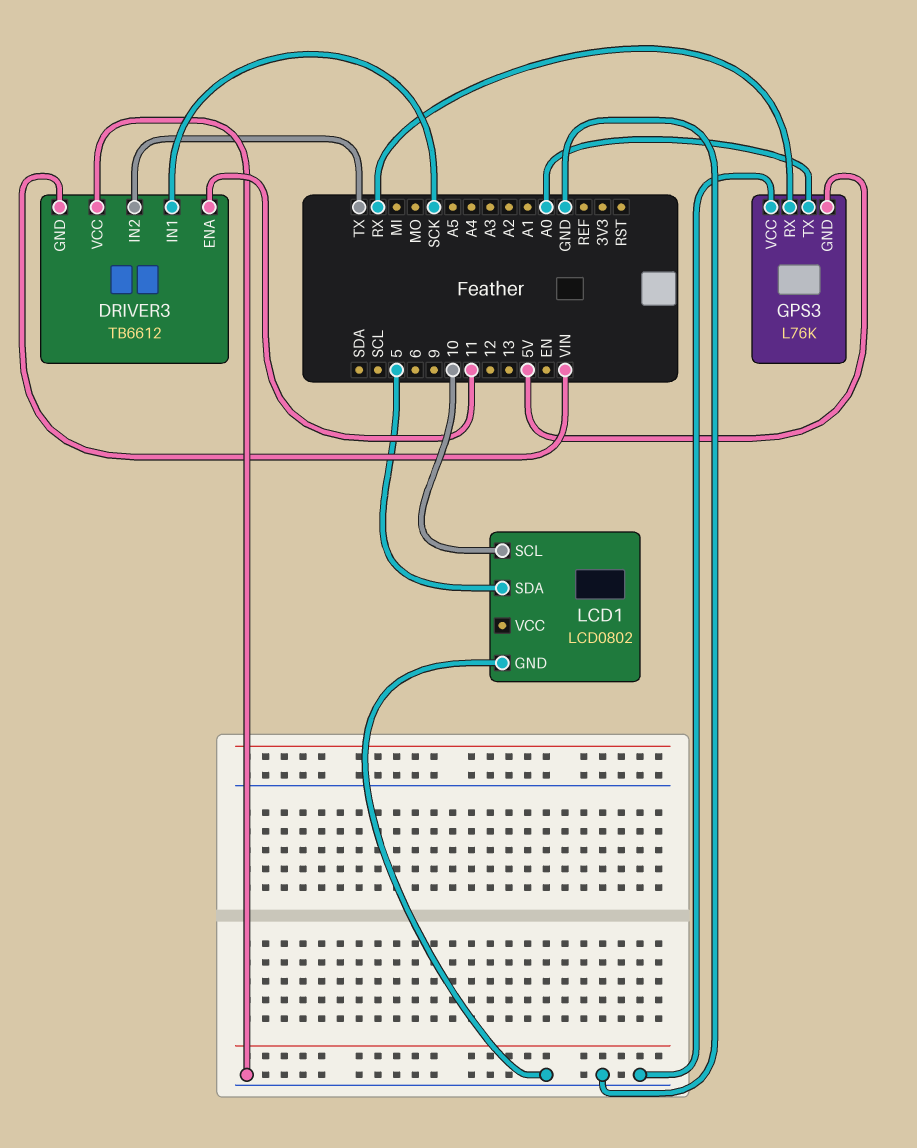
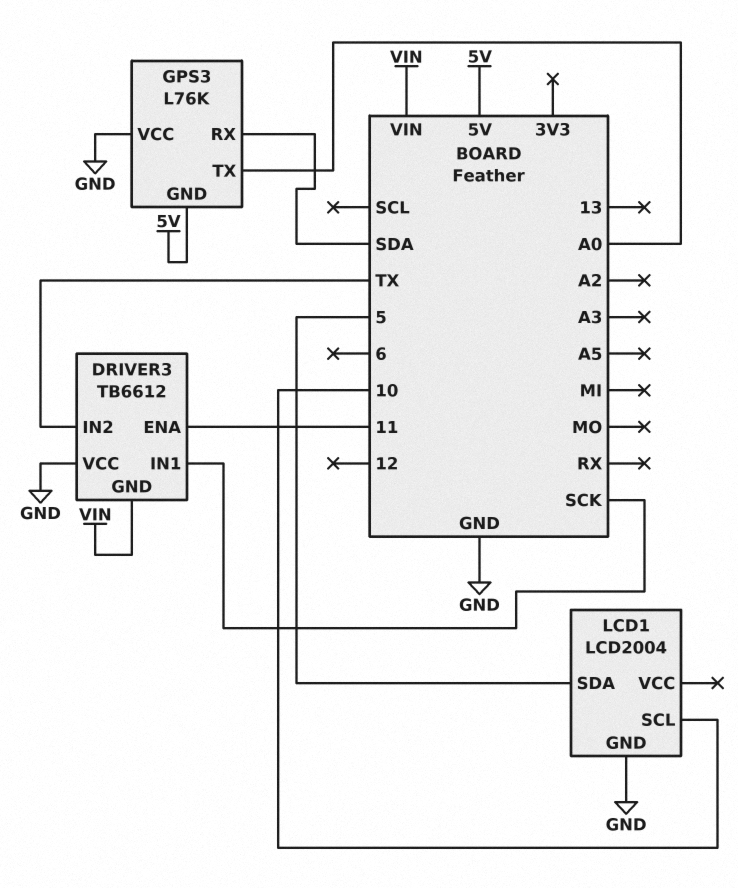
GPS3 pin RX: RX -> SDA
LCD1: LCD0802 -> LCD2004

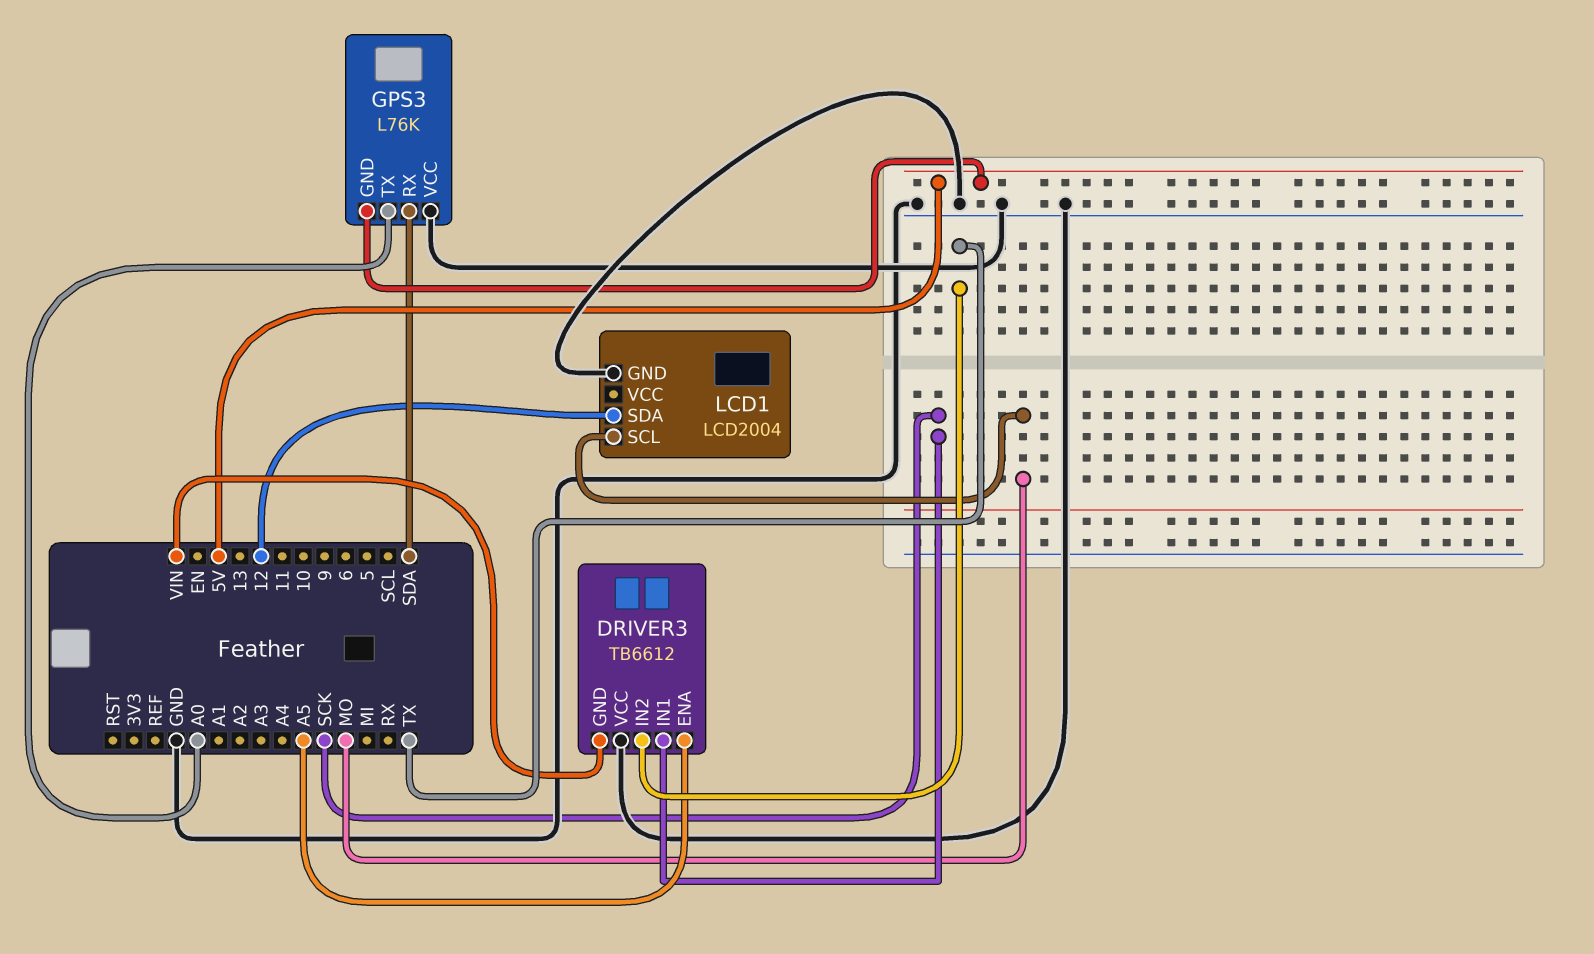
DRIVER3 pin ENA: 11 -> A5
LCD1 pin SCL: 10 -> MO
LCD1 pin SDA: 5 -> 12

